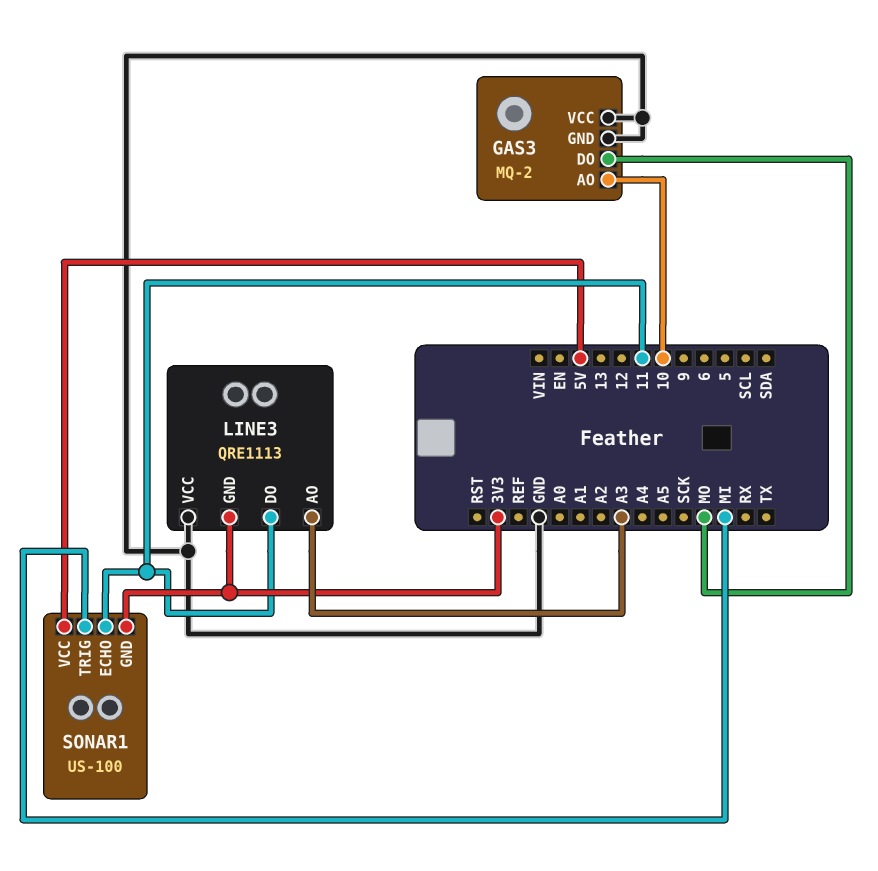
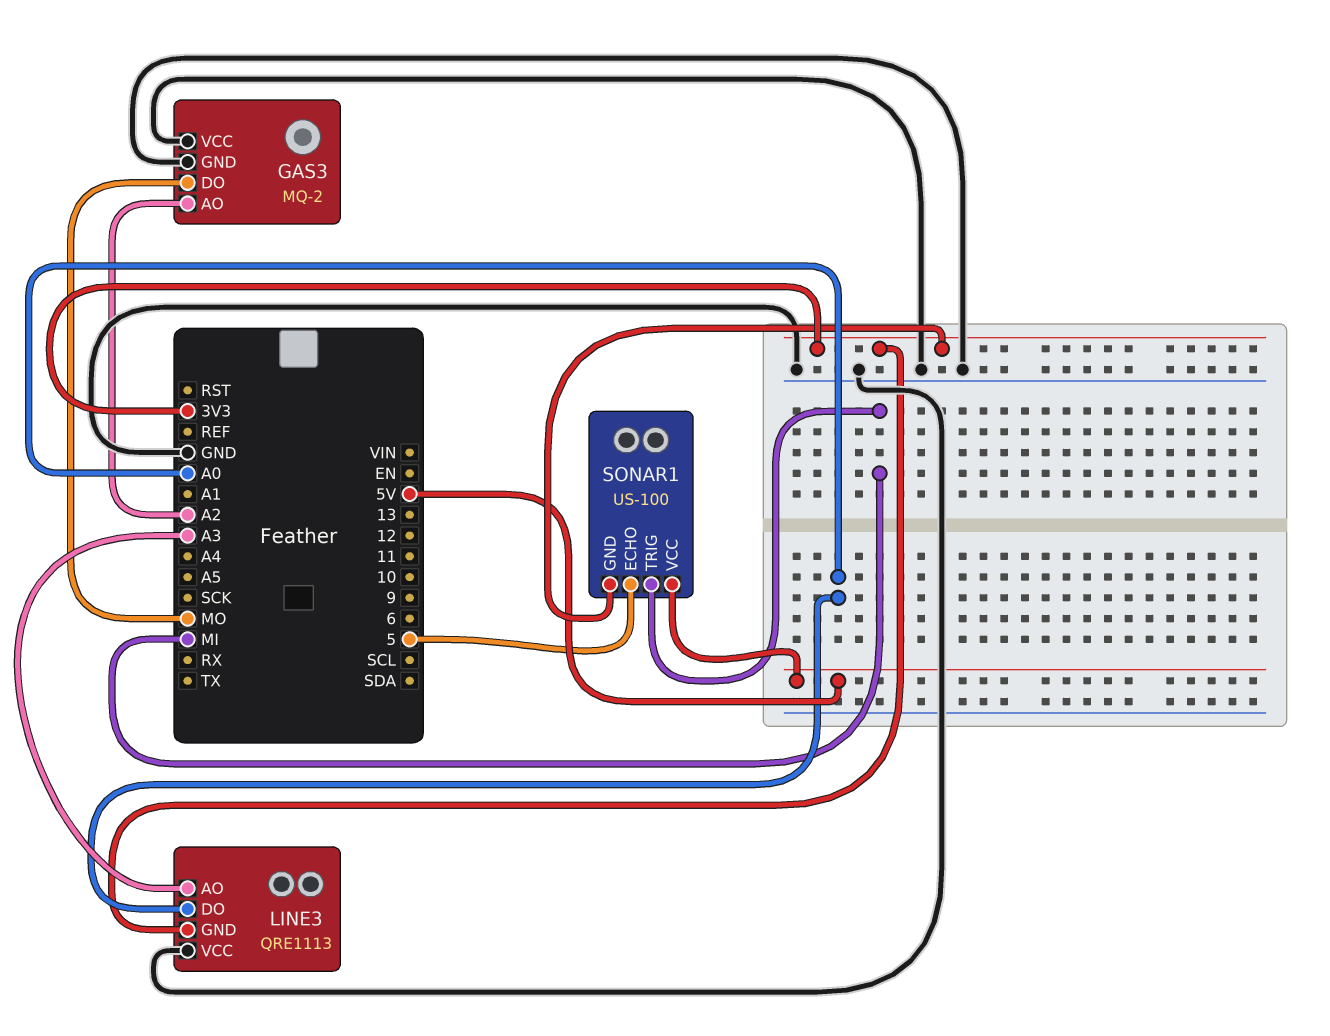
GAS3 pin AO: 10 -> A2
LINE3 pin DO: 11 -> A0
SONAR1 pin ECHO: 11 -> 5

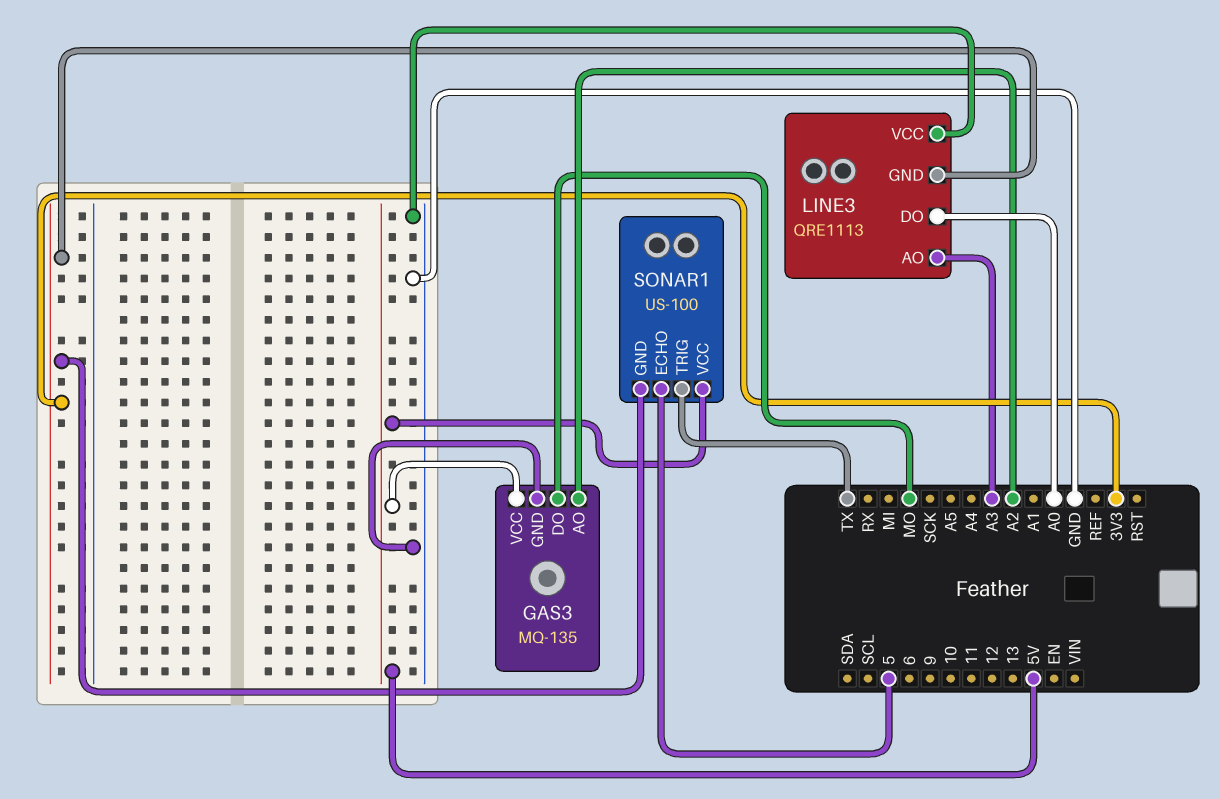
GAS3: MQ-2 -> MQ-135
GAS3 pin VCC: GND -> 5V
SONAR1 pin TRIG: MI -> TX

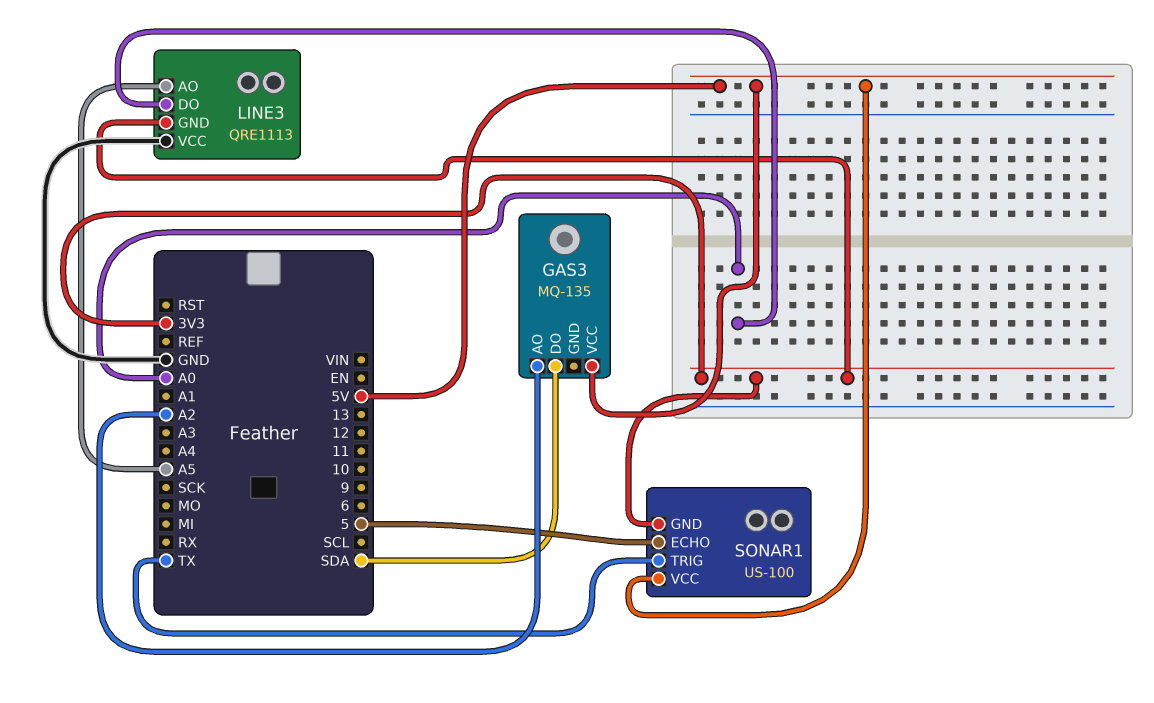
GAS3 pin DO: MO -> SDA
GAS3 pin GND: GND -> none
LINE3 pin AO: A3 -> A5

